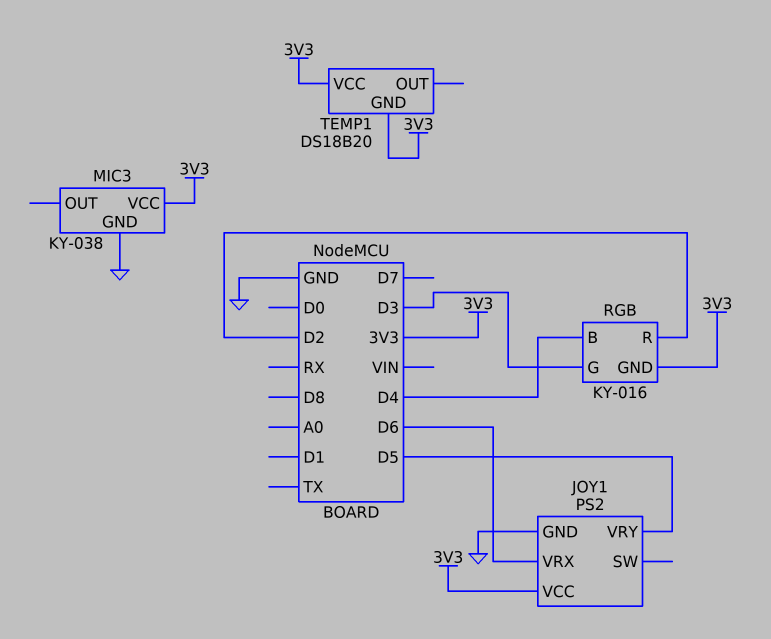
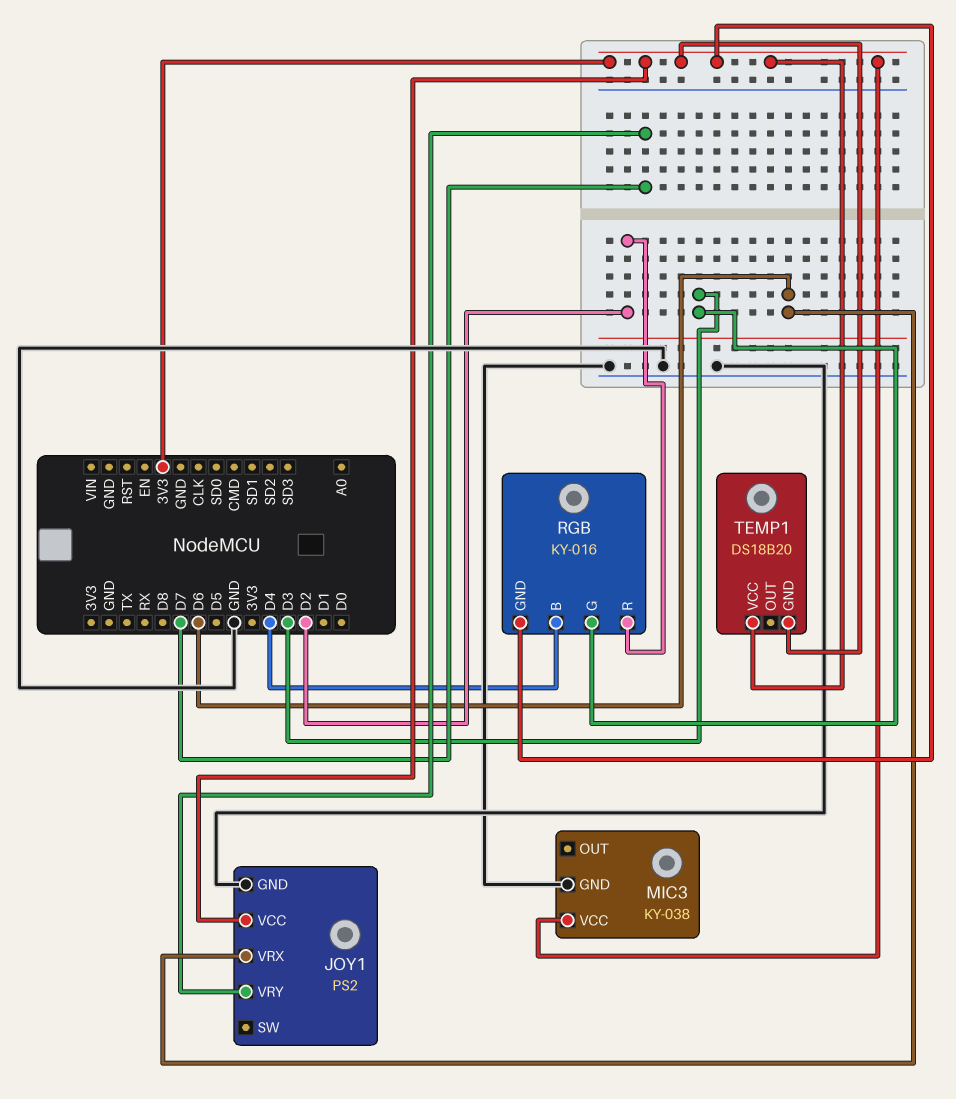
JOY1 pin VRY: D5 -> D7

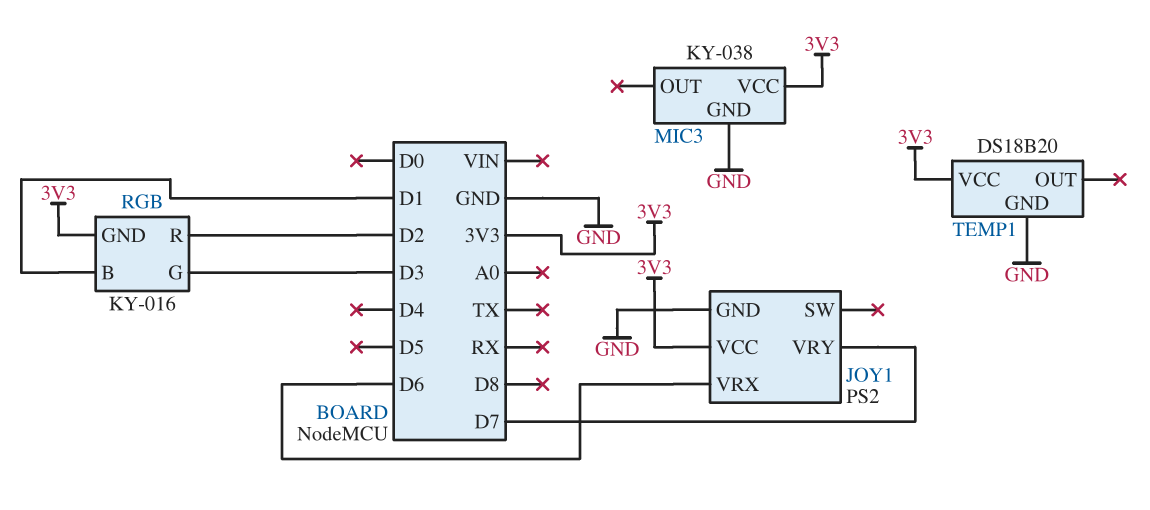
RGB pin B: D4 -> D1
TEMP1 pin GND: 3V3 -> GND

